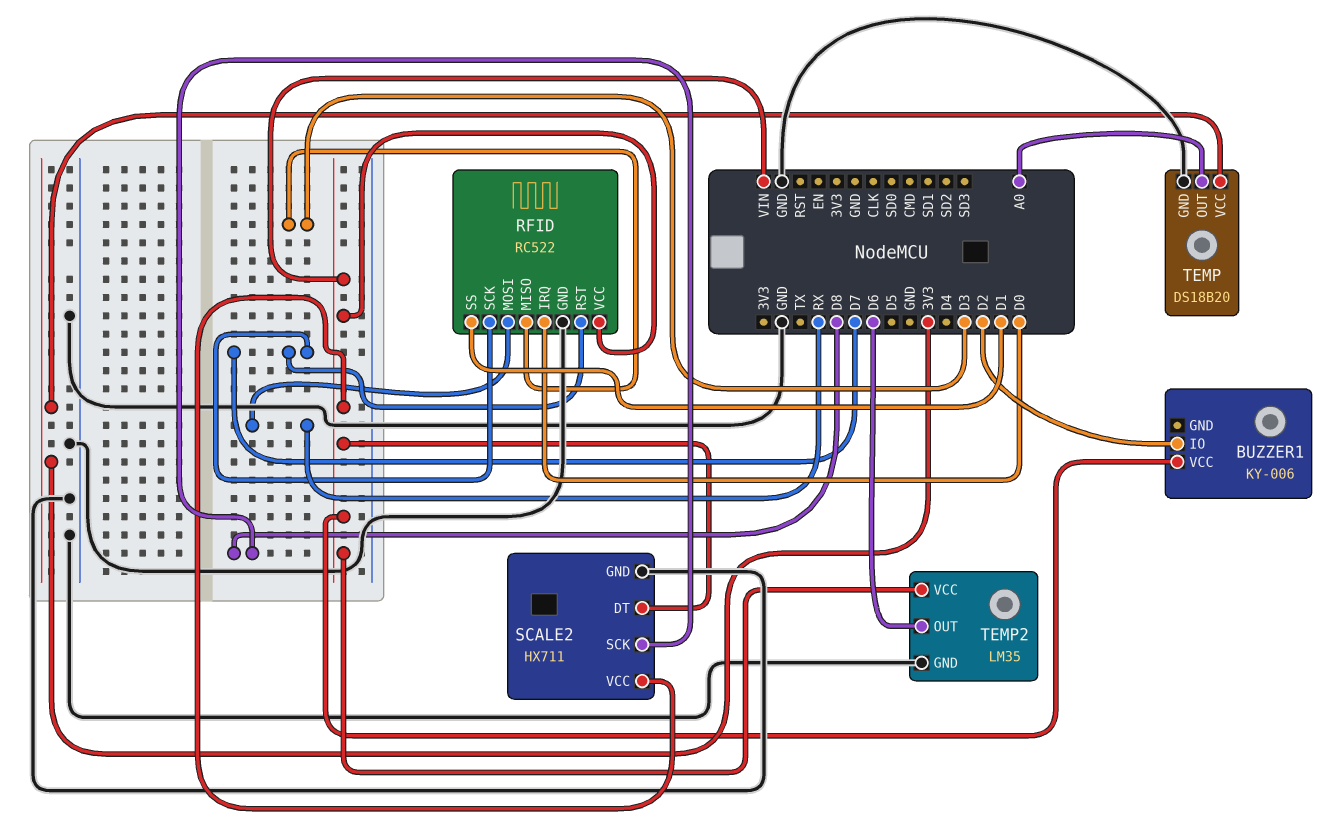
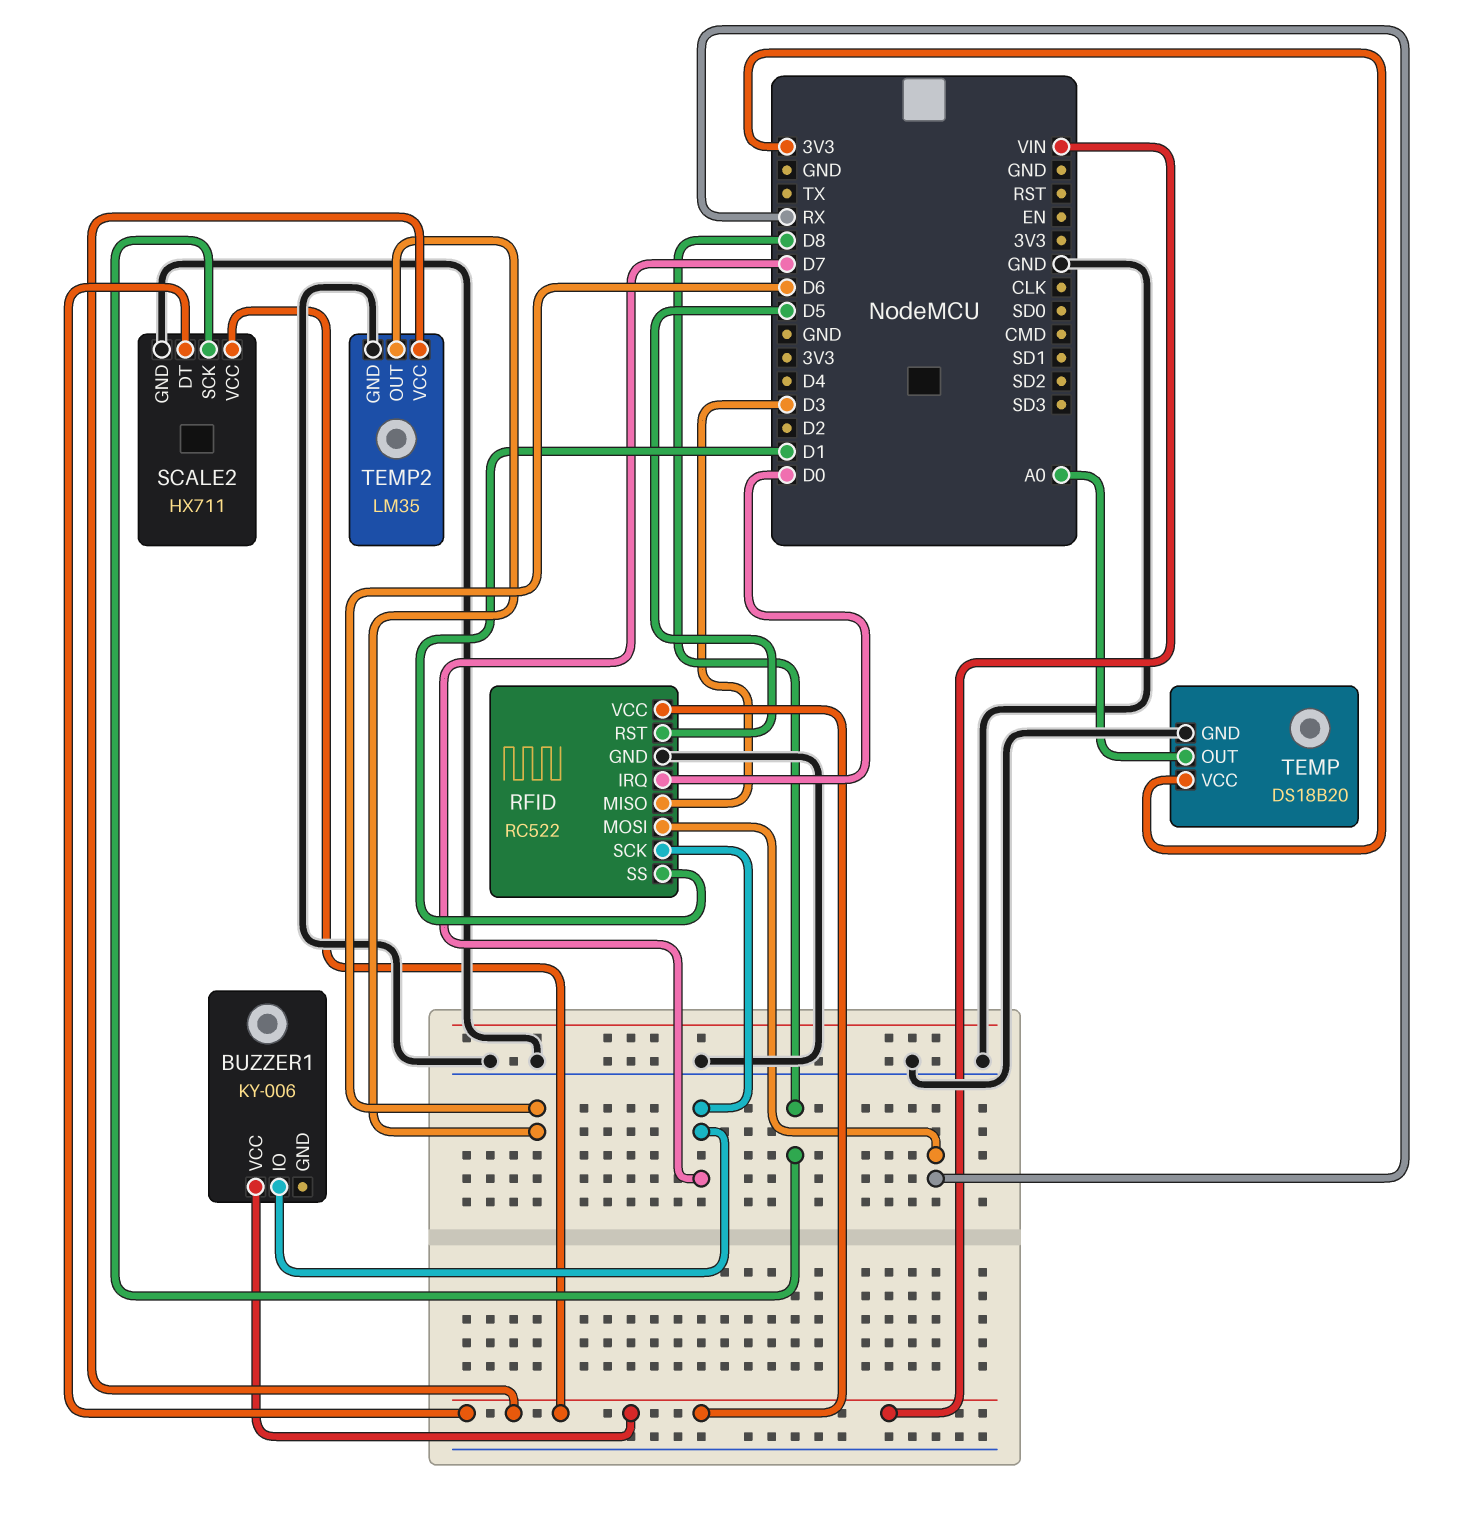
BUZZER1 pin IO: D2 -> D7
RFID pin RST: D7 -> D5

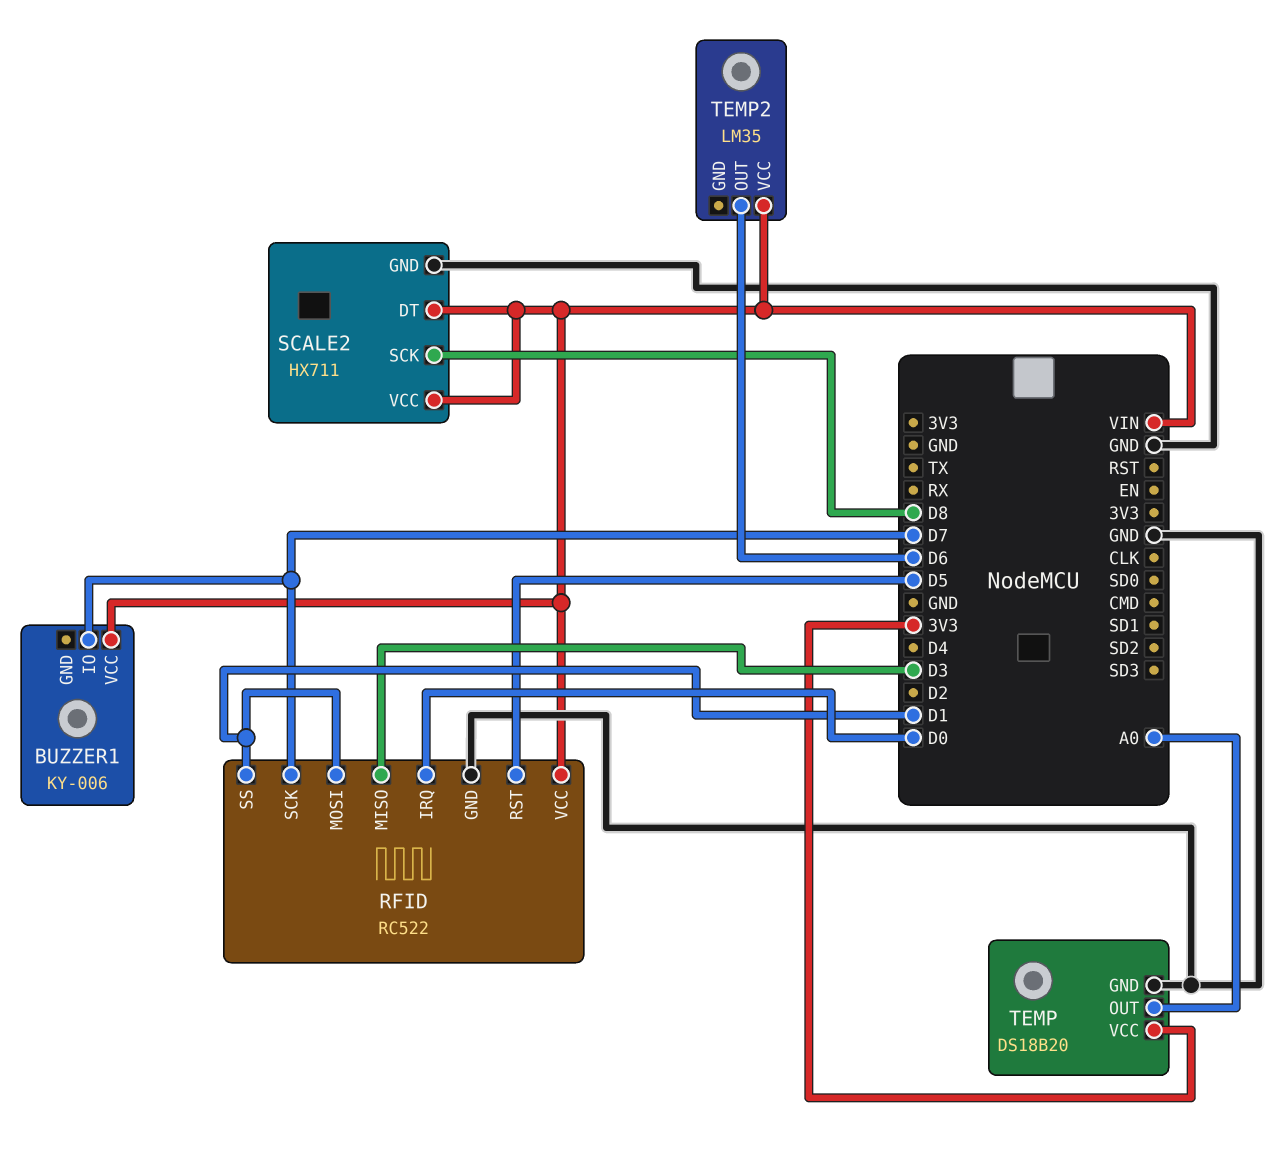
RFID pin MOSI: RX -> D1
TEMP2 pin GND: GND -> none

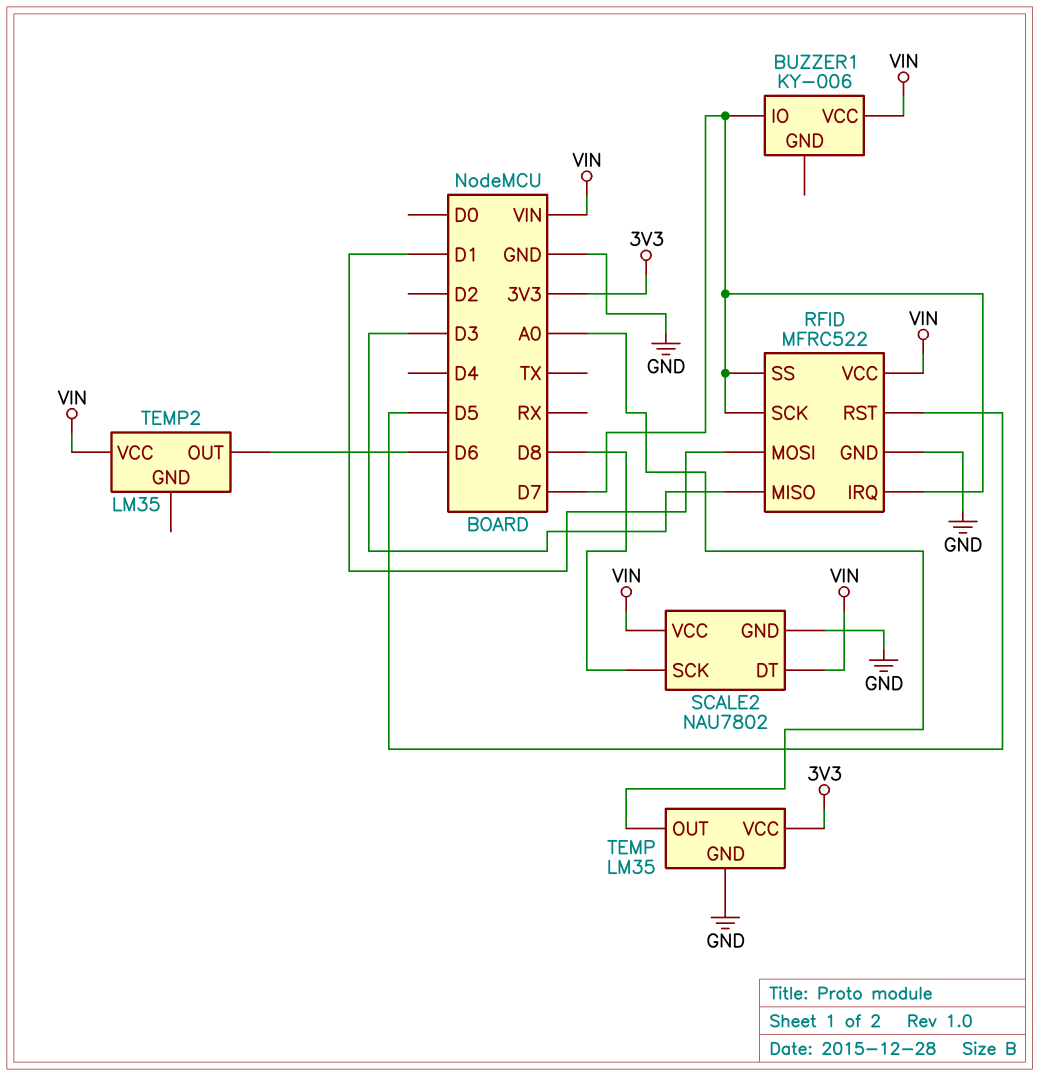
RFID: RC522 -> MFRC522
RFID pin IRQ: D0 -> D7
RFID pin SS: D1 -> D7
SCALE2: HX711 -> NAU7802
TEMP: DS18B20 -> LM35

